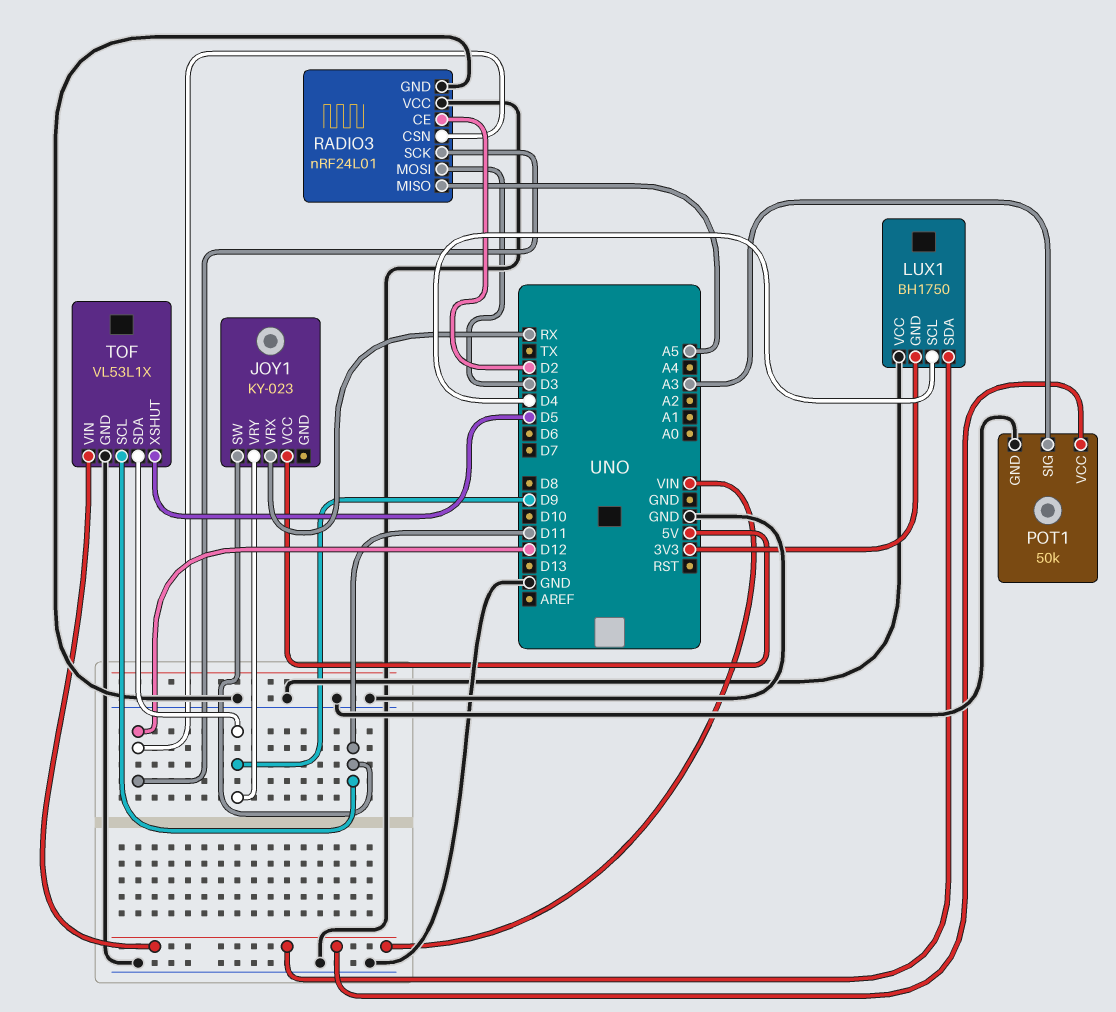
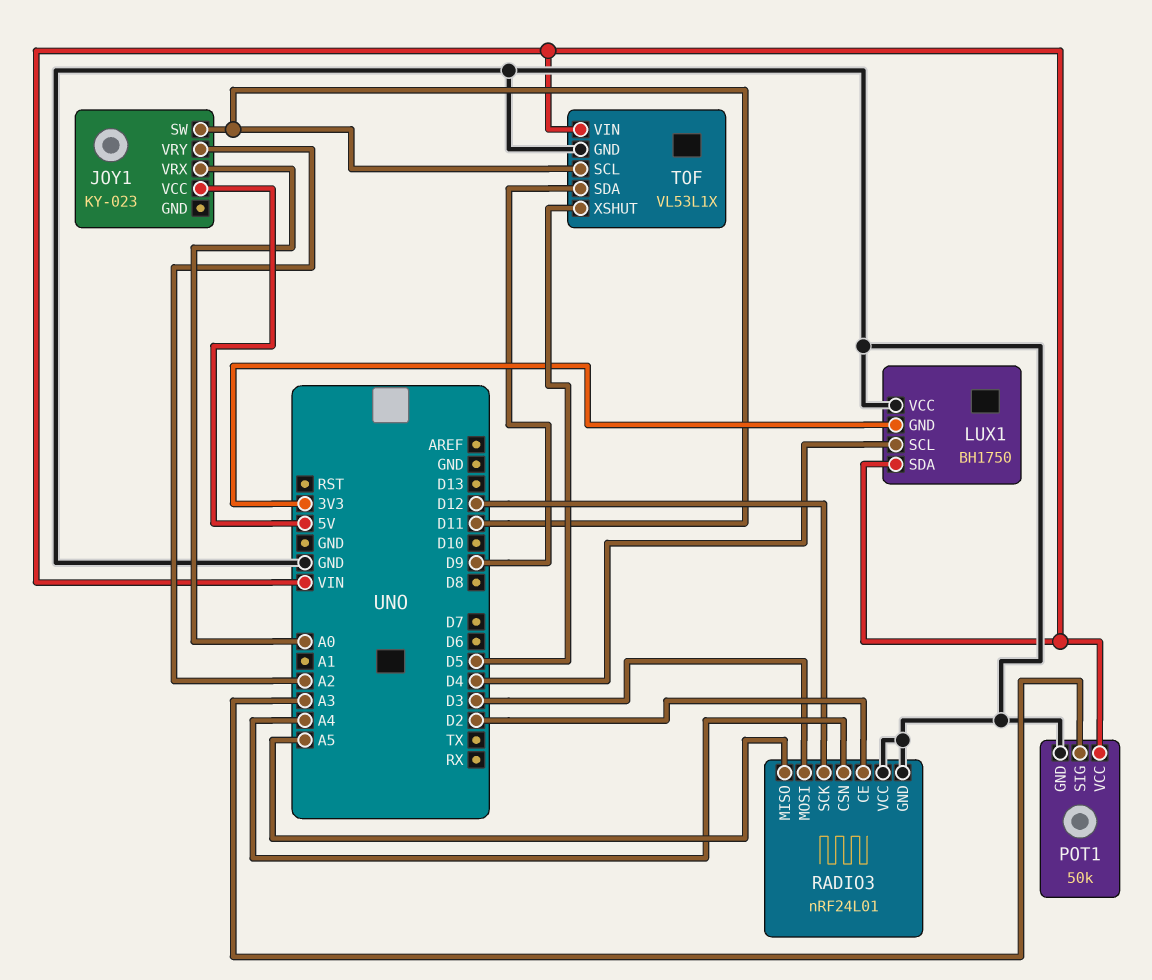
JOY1 pin VRX: RX -> A0
JOY1 pin VRY: D9 -> A2
RADIO3 pin CSN: D12 -> A4

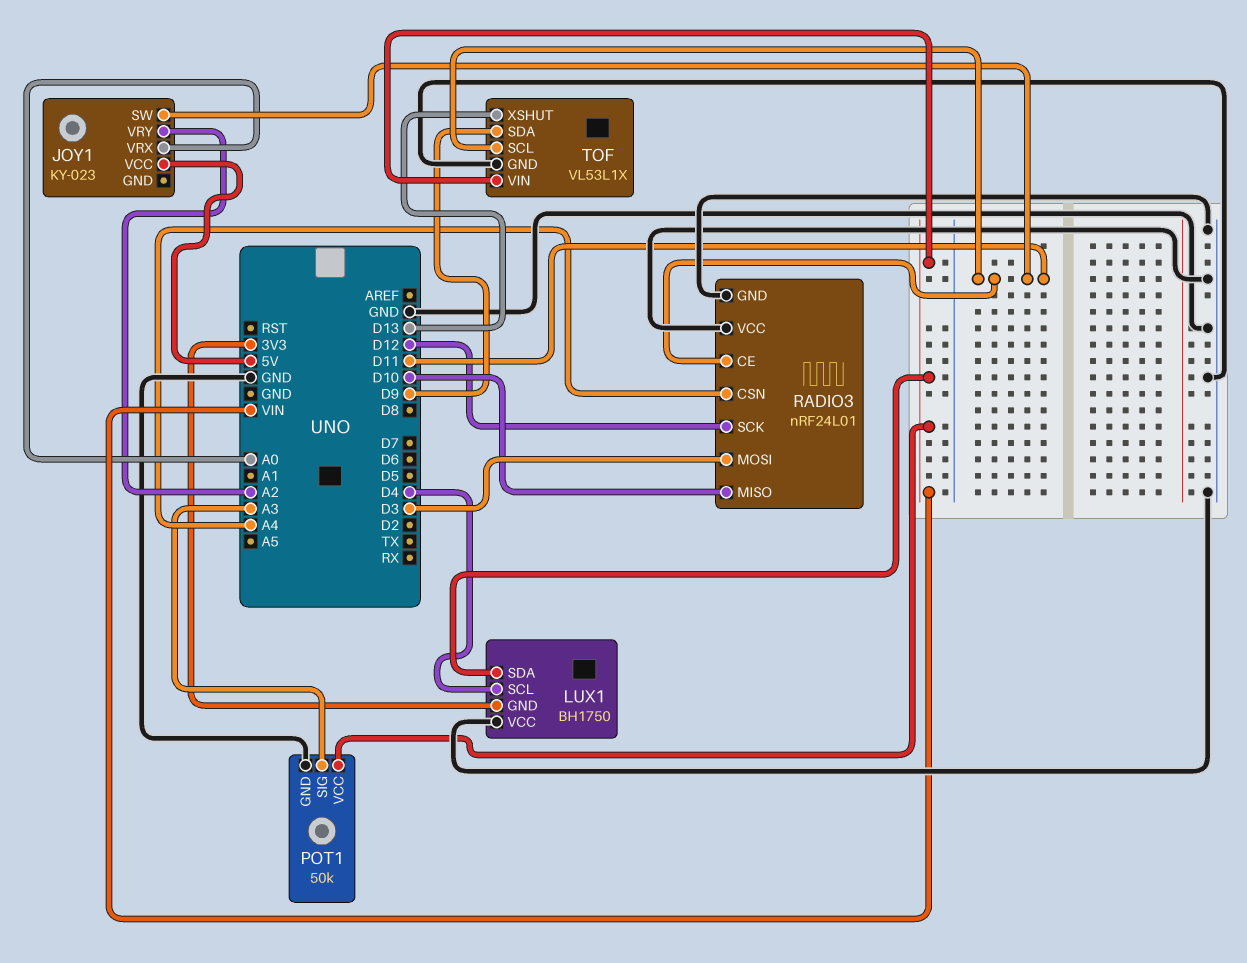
RADIO3 pin CE: D2 -> D11
RADIO3 pin MISO: A5 -> D10
TOF pin XSHUT: D5 -> D13

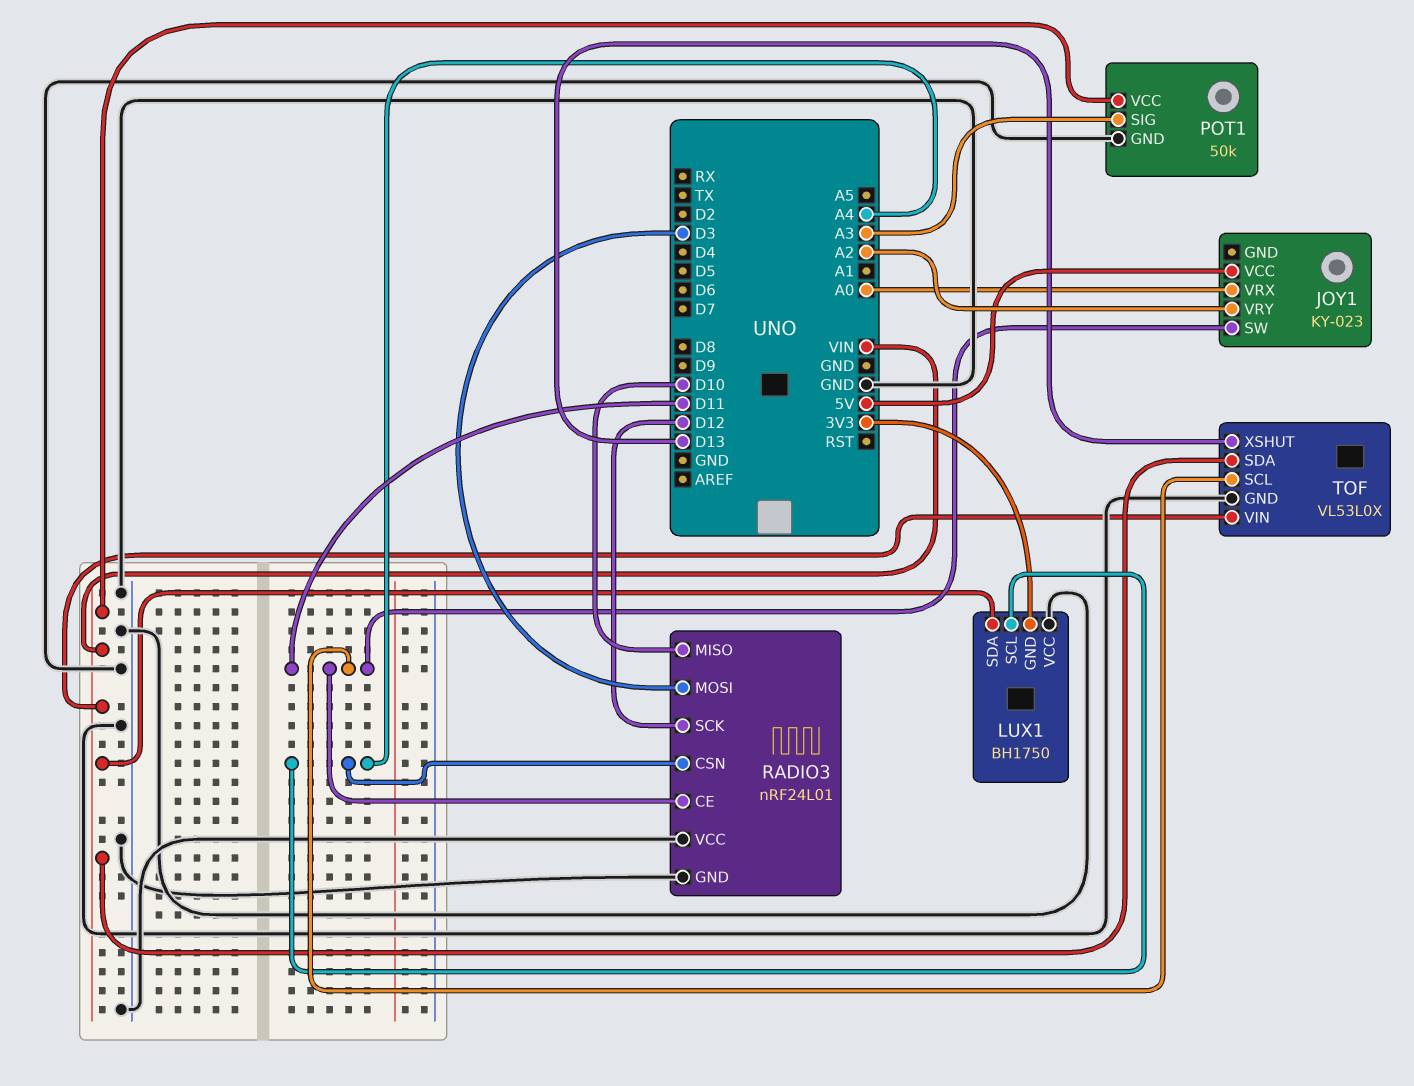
LUX1 pin SCL: D4 -> A4
TOF: VL53L1X -> VL53L0X
TOF pin SDA: D9 -> VIN

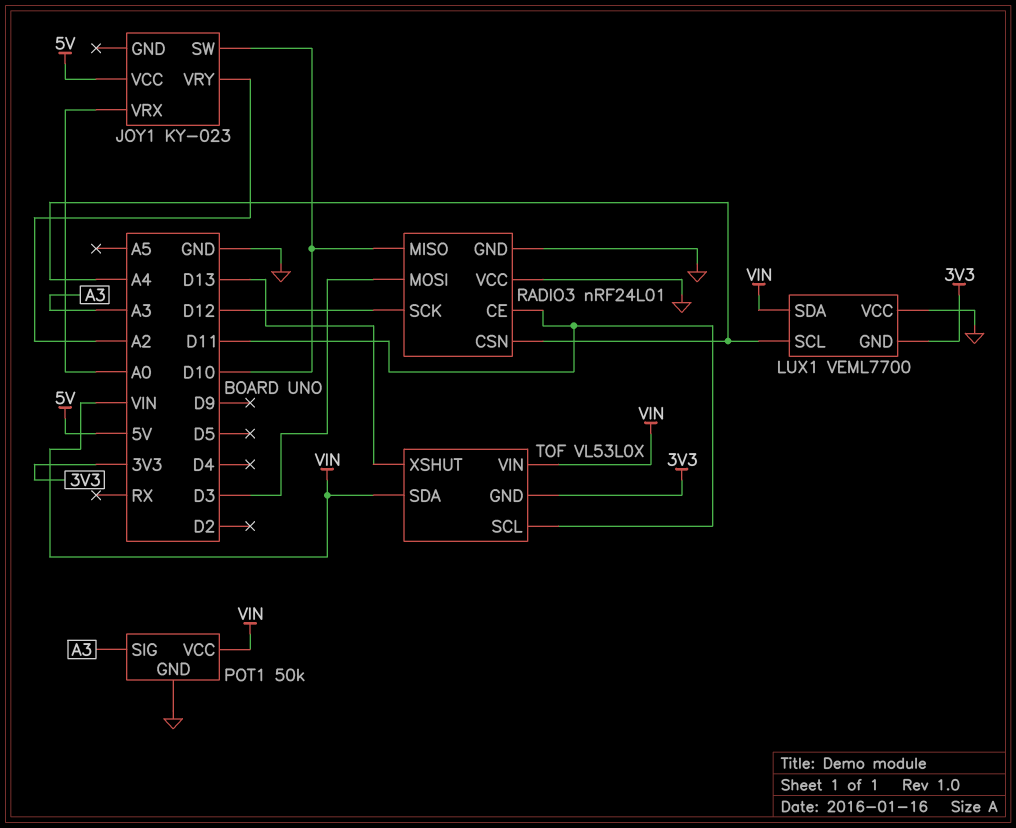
JOY1 pin SW: D11 -> D10
LUX1: BH1750 -> VEML7700
TOF pin GND: GND -> 3V3

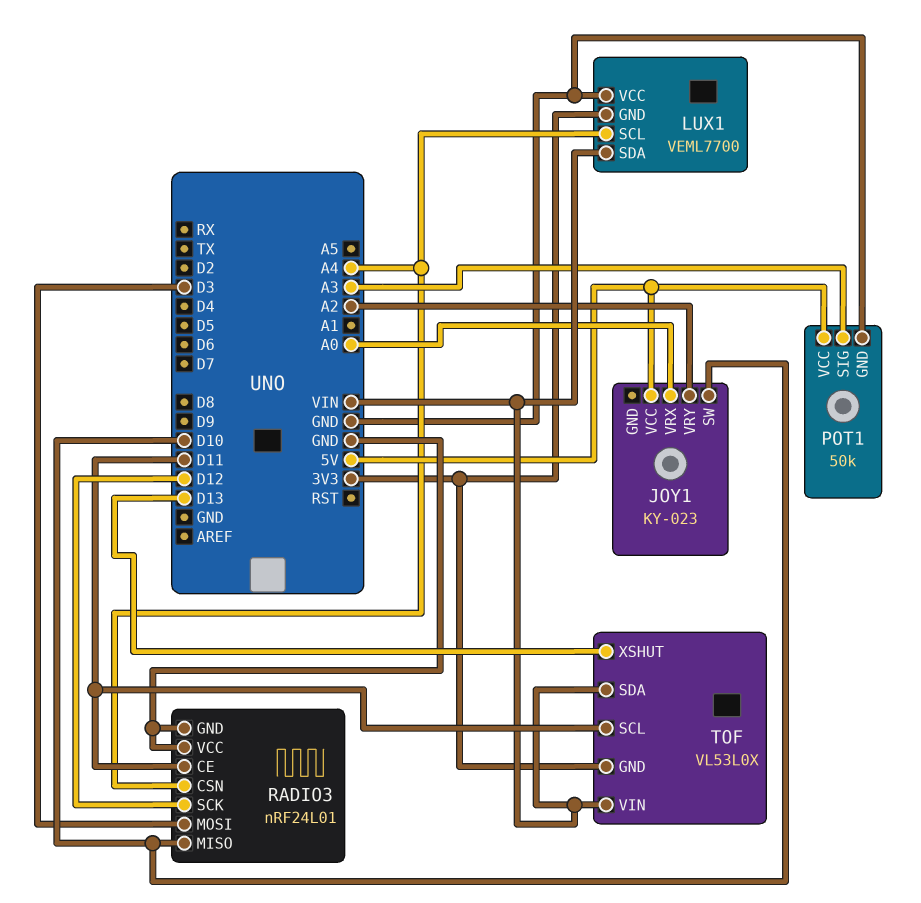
POT1 pin VCC: VIN -> 5V

